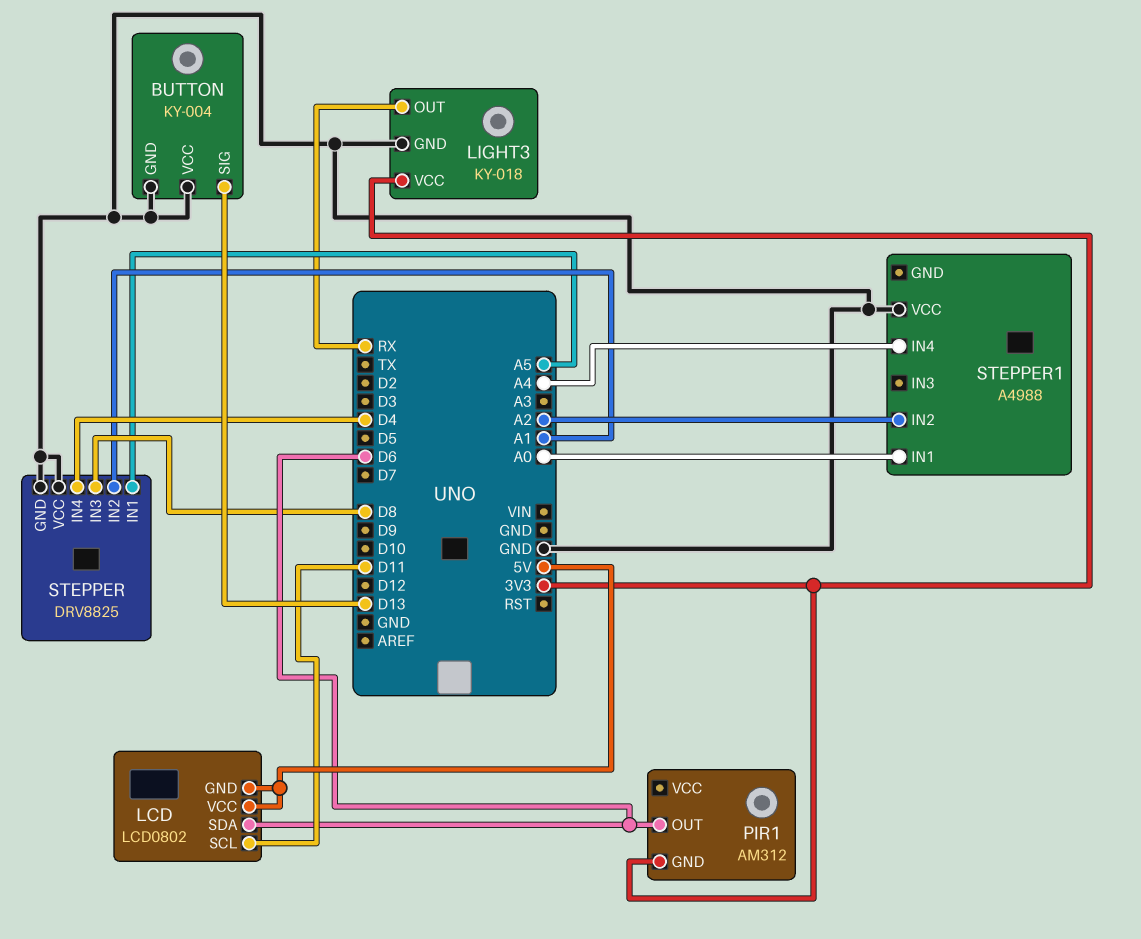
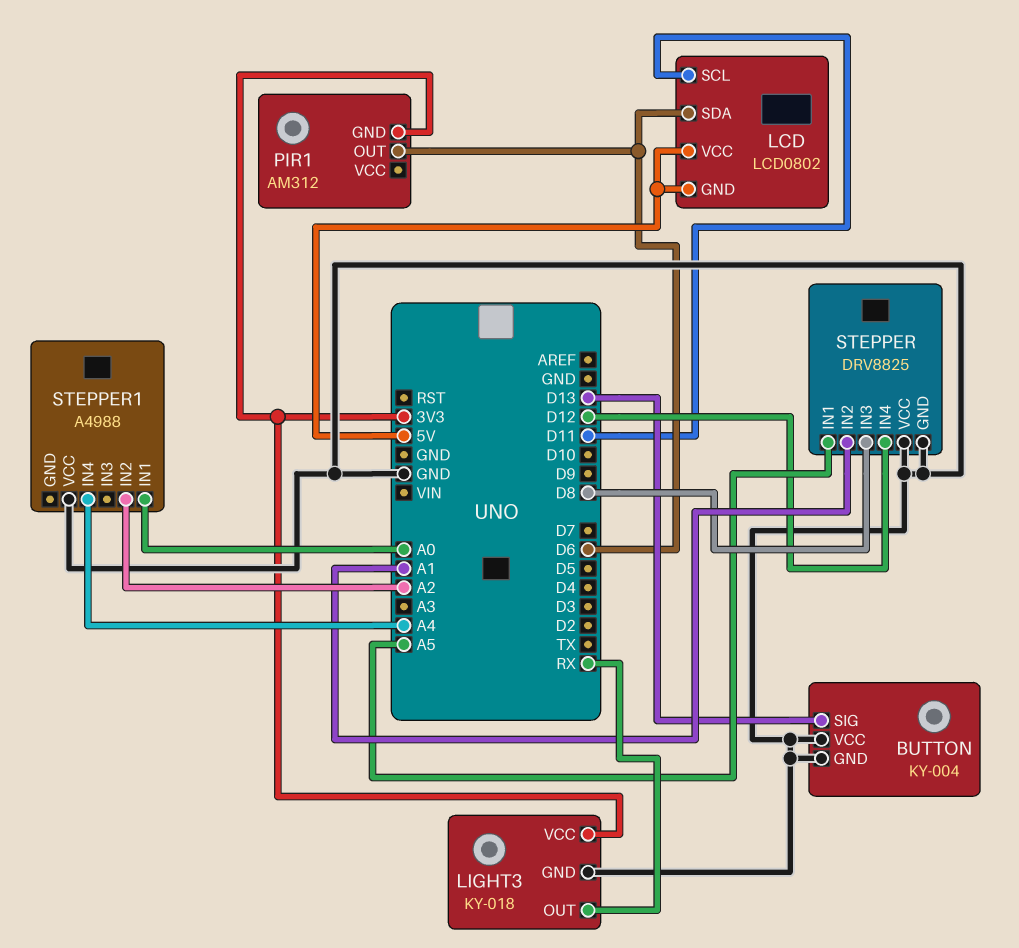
STEPPER pin IN4: D4 -> D12

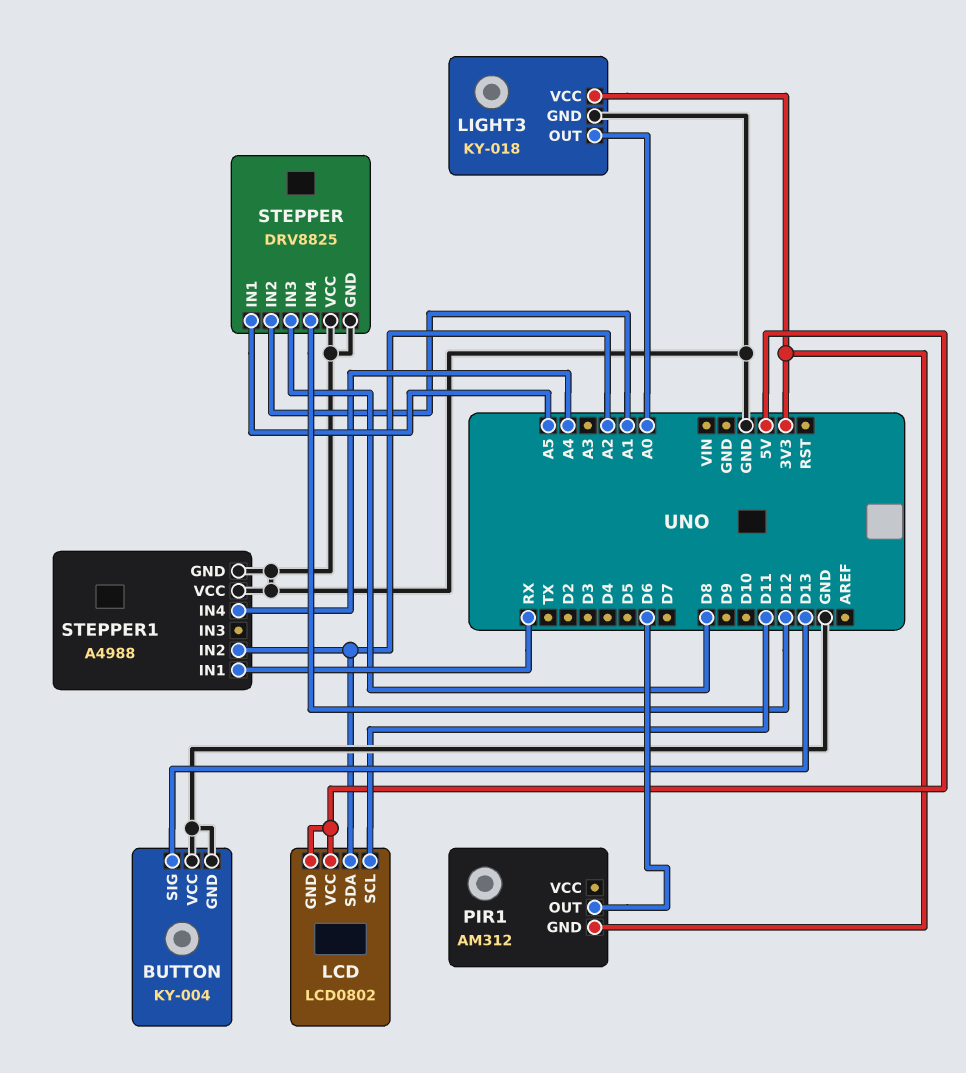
LCD pin SDA: D6 -> A2
LIGHT3 pin OUT: RX -> A0
STEPPER1 pin GND: none -> GND
STEPPER1 pin IN1: A0 -> RX

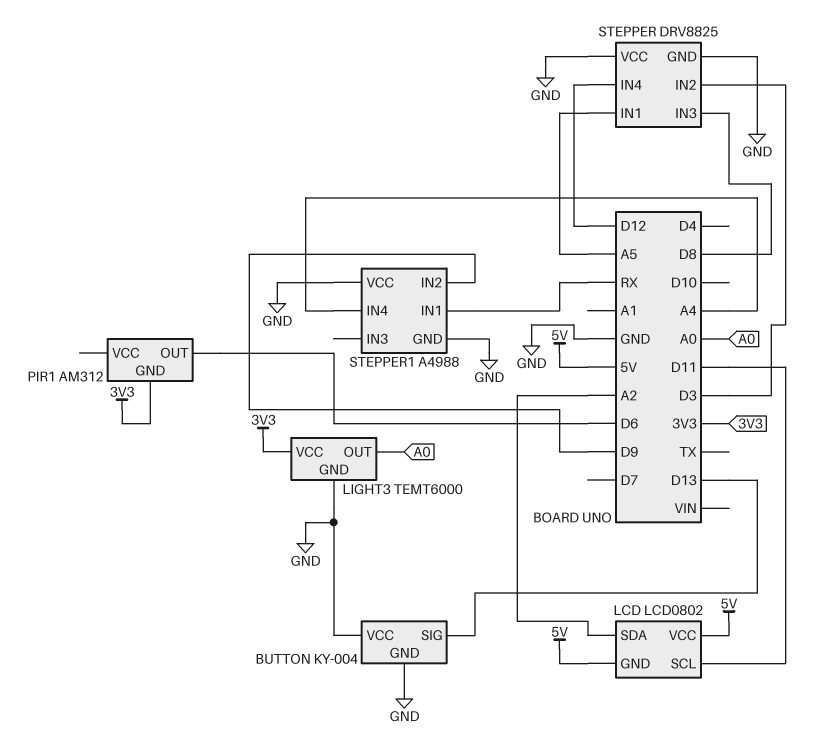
LIGHT3: KY-018 -> TEMT6000
STEPPER pin IN2: A1 -> D3
STEPPER1 pin IN2: A2 -> D9

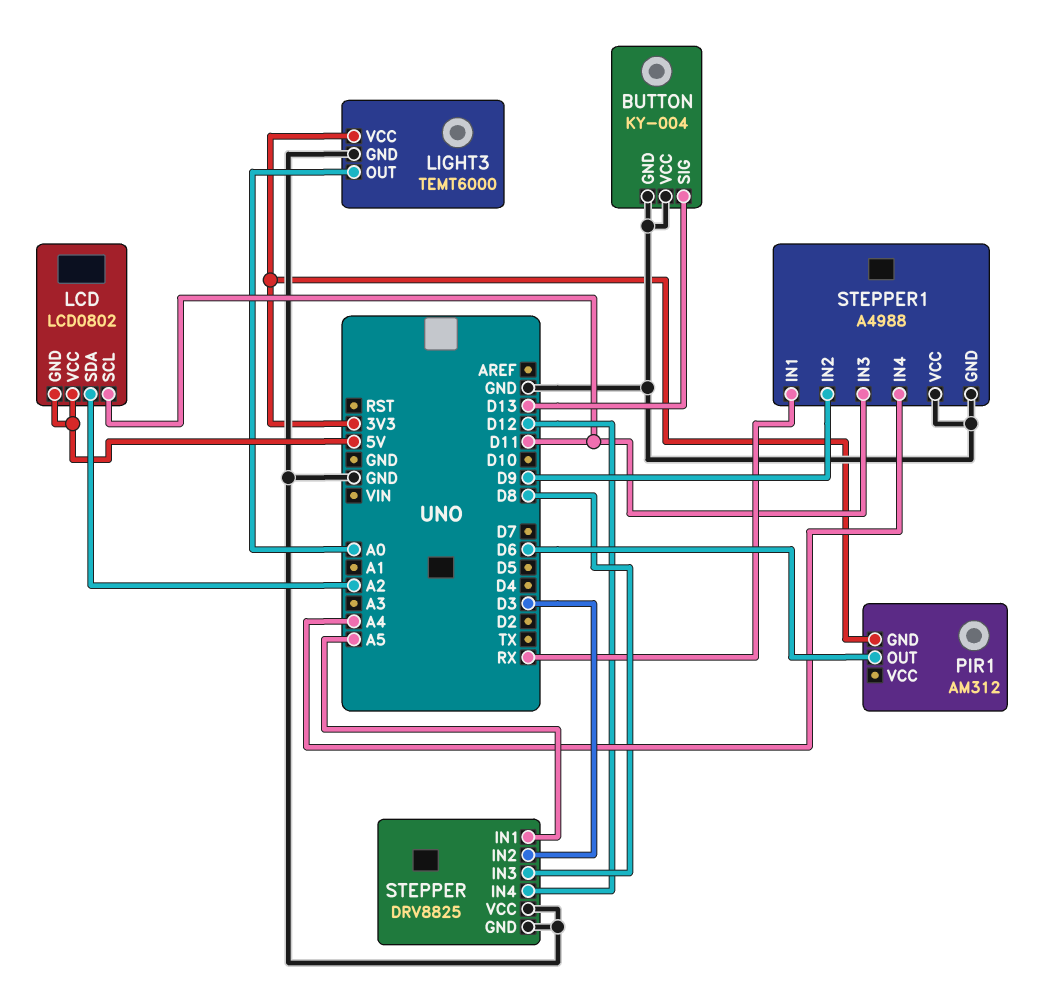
STEPPER1 pin IN3: none -> D11

